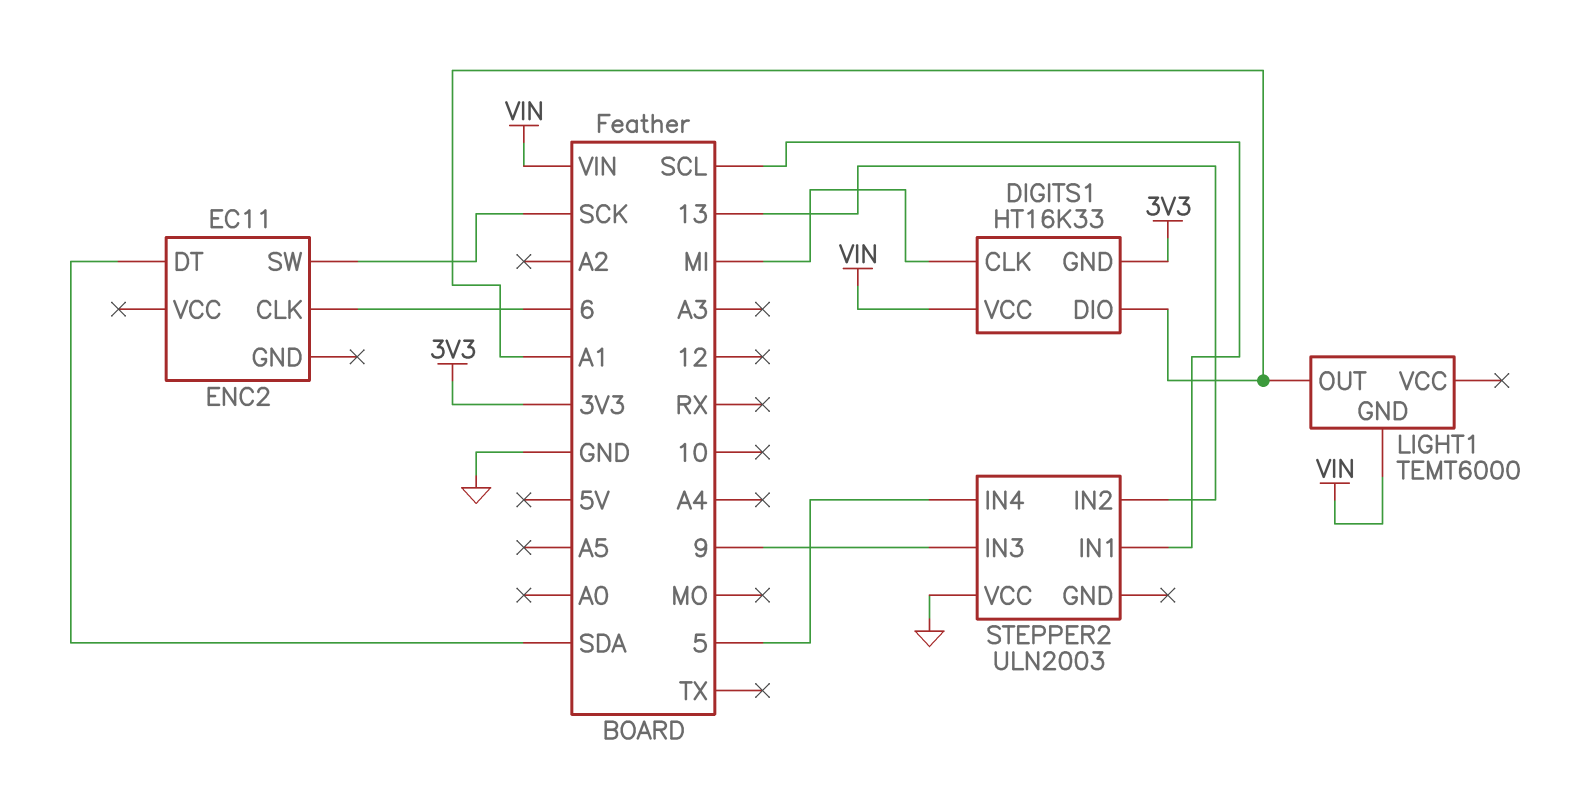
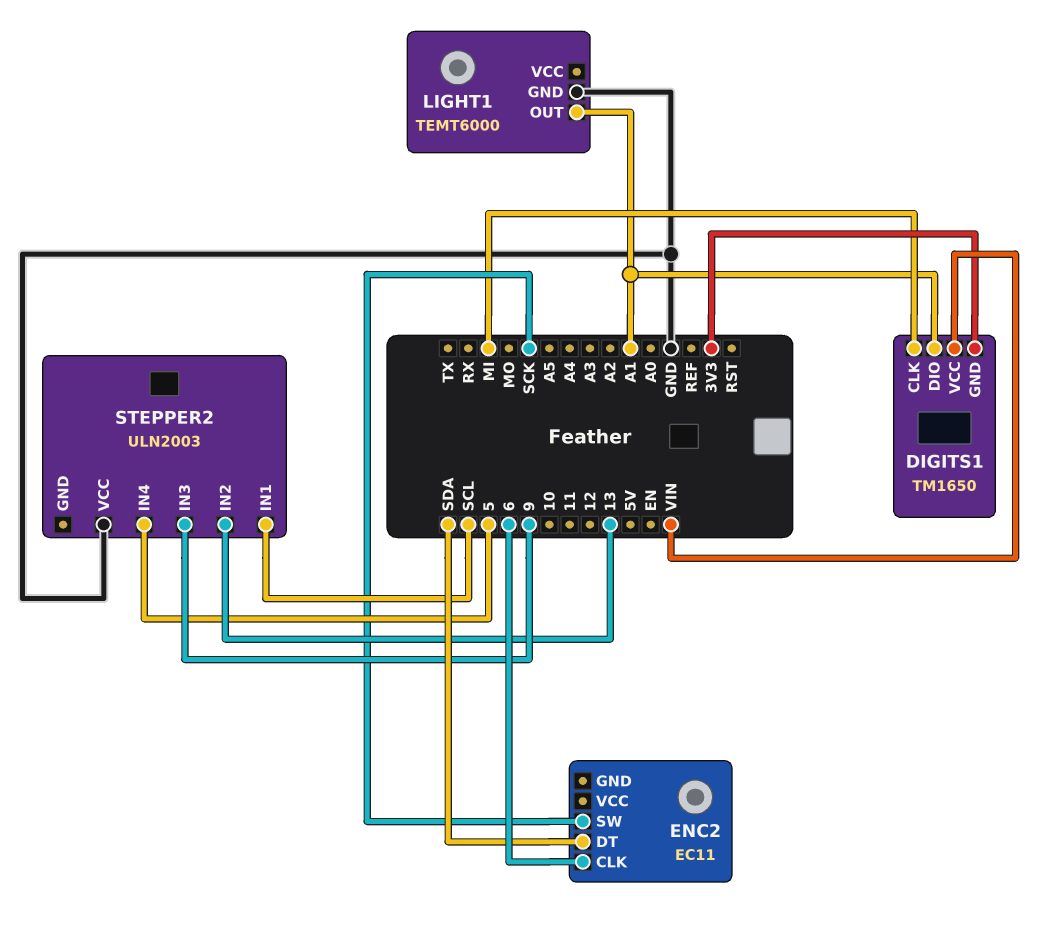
DIGITS1: HT16K33 -> TM1650
LIGHT1 pin GND: VIN -> GND

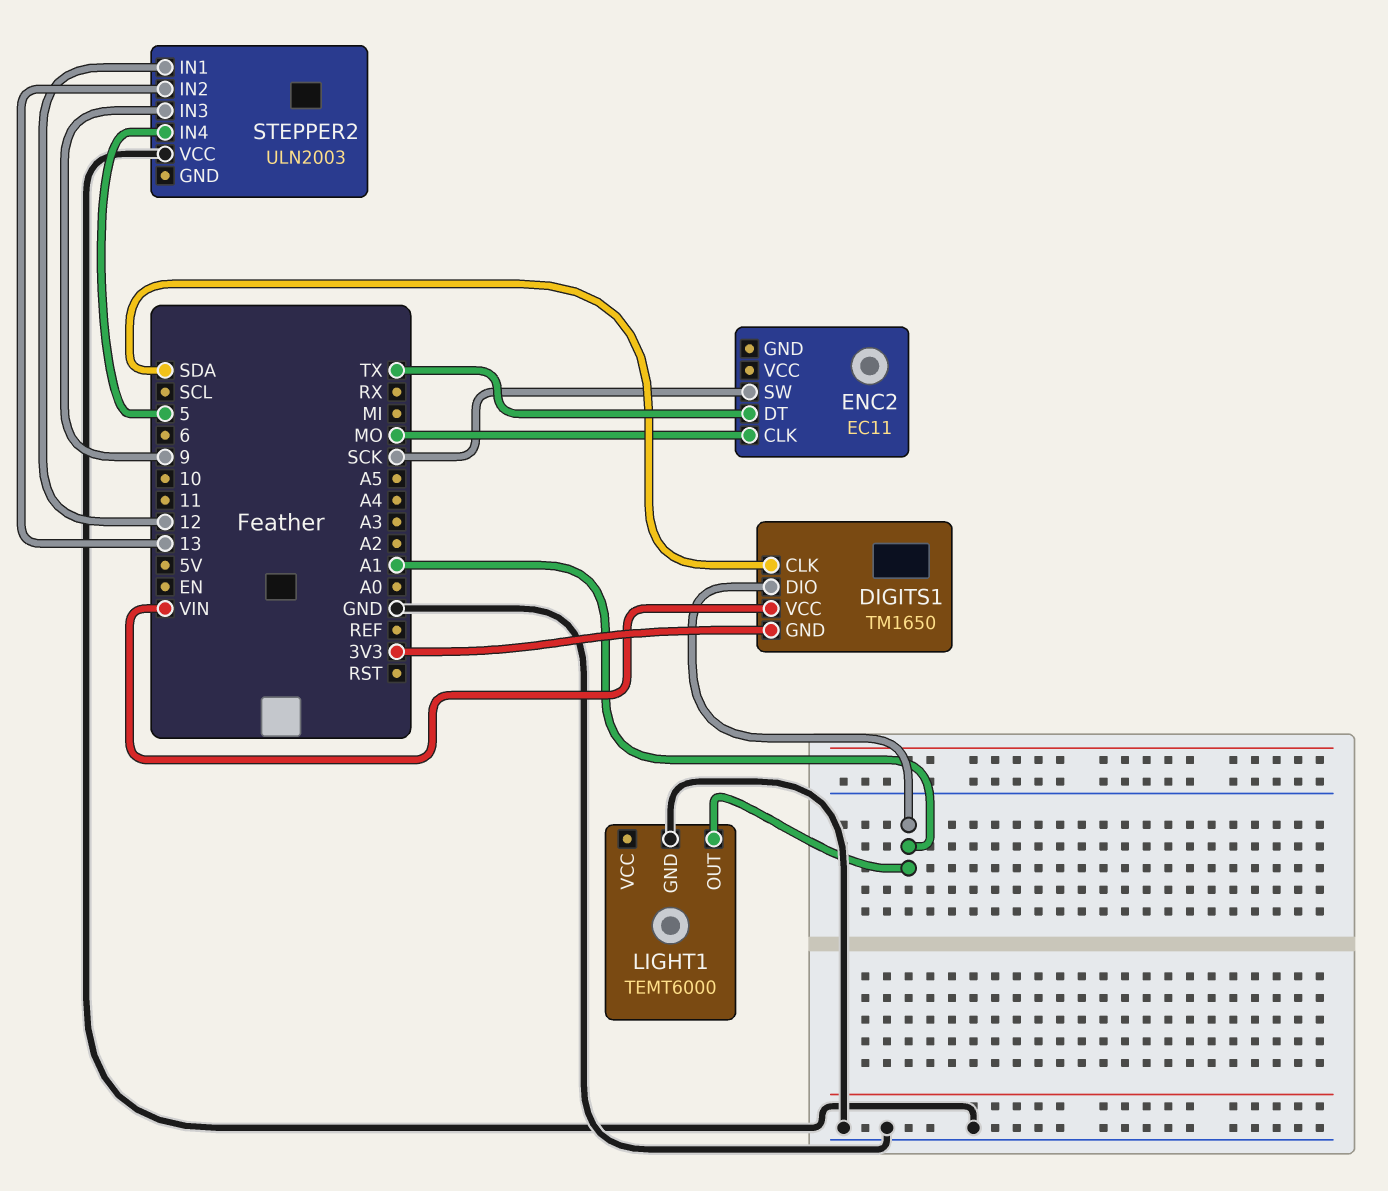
DIGITS1 pin CLK: MI -> SDA
ENC2 pin CLK: 6 -> MO
ENC2 pin DT: SDA -> TX
STEPPER2 pin IN1: SCL -> 12

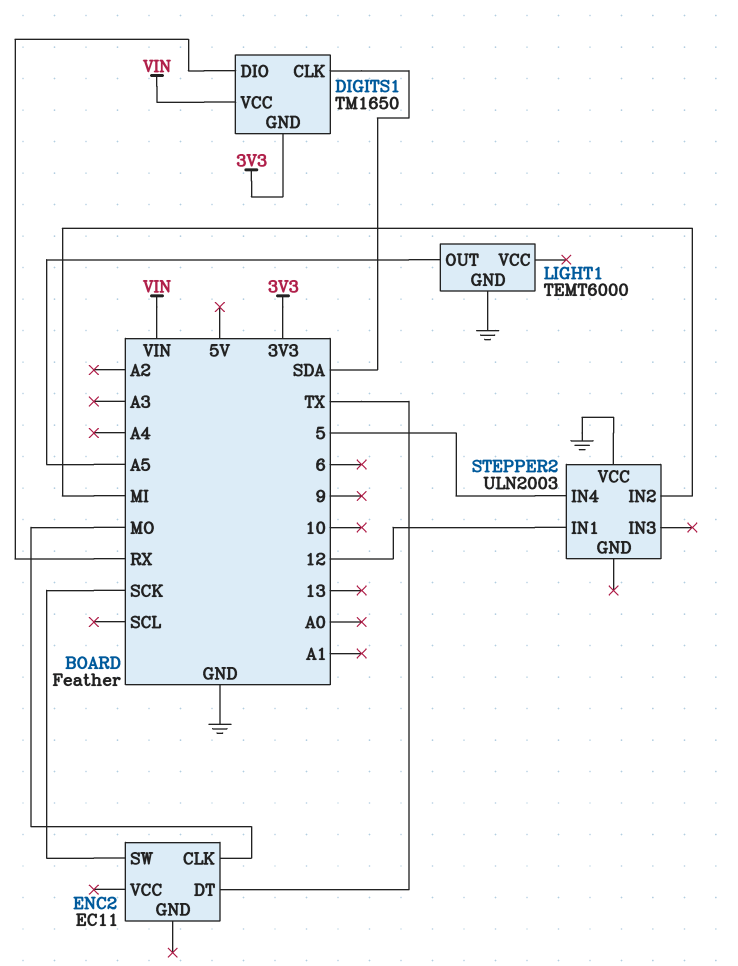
DIGITS1 pin DIO: A1 -> RX
LIGHT1 pin OUT: A1 -> A5
STEPPER2 pin IN2: 13 -> MI
STEPPER2 pin IN3: 9 -> none

